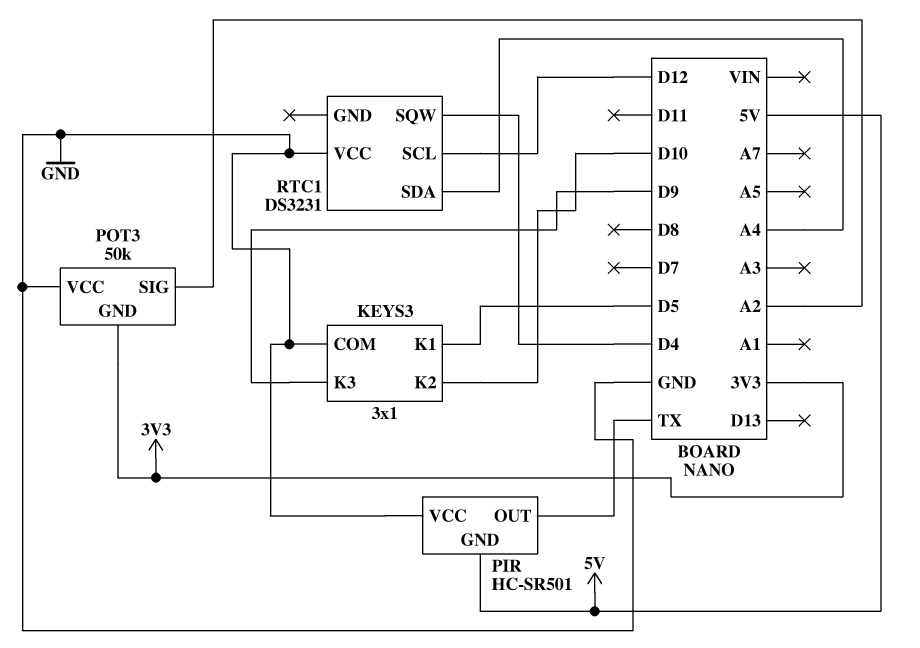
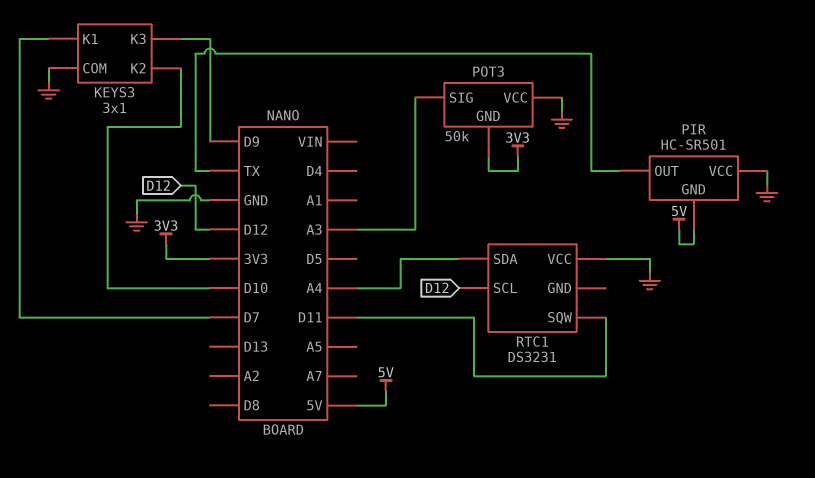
KEYS3 pin K1: D5 -> D7
POT3 pin SIG: A2 -> A3
RTC1 pin SQW: D4 -> D11

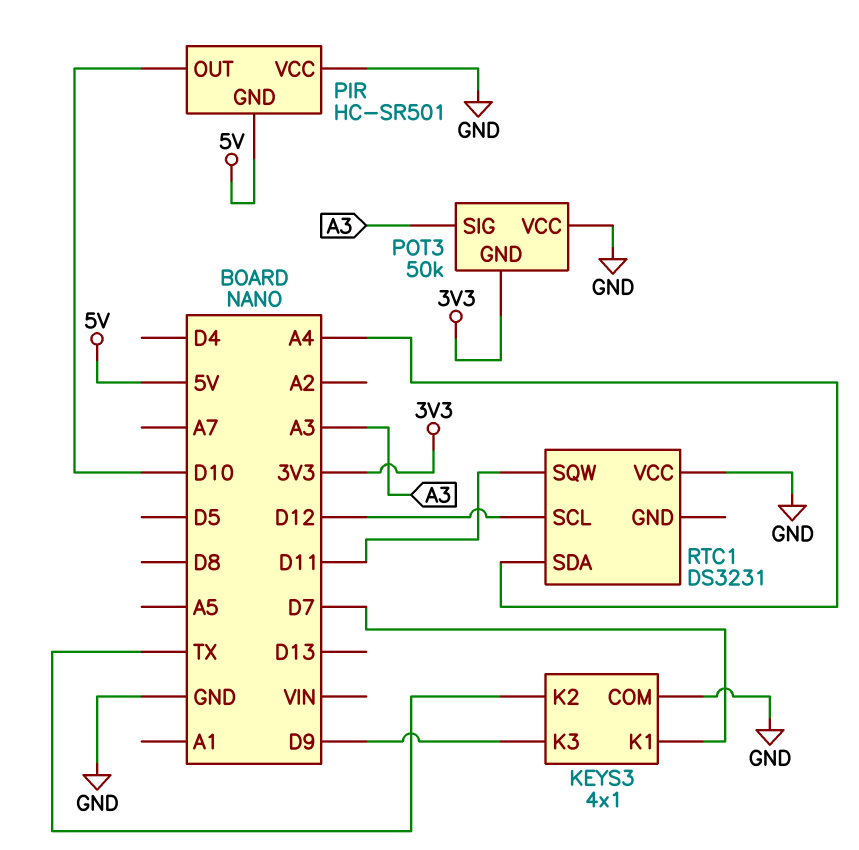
KEYS3: 3x1 -> 4x1
KEYS3 pin K2: D10 -> TX
PIR pin OUT: TX -> D10

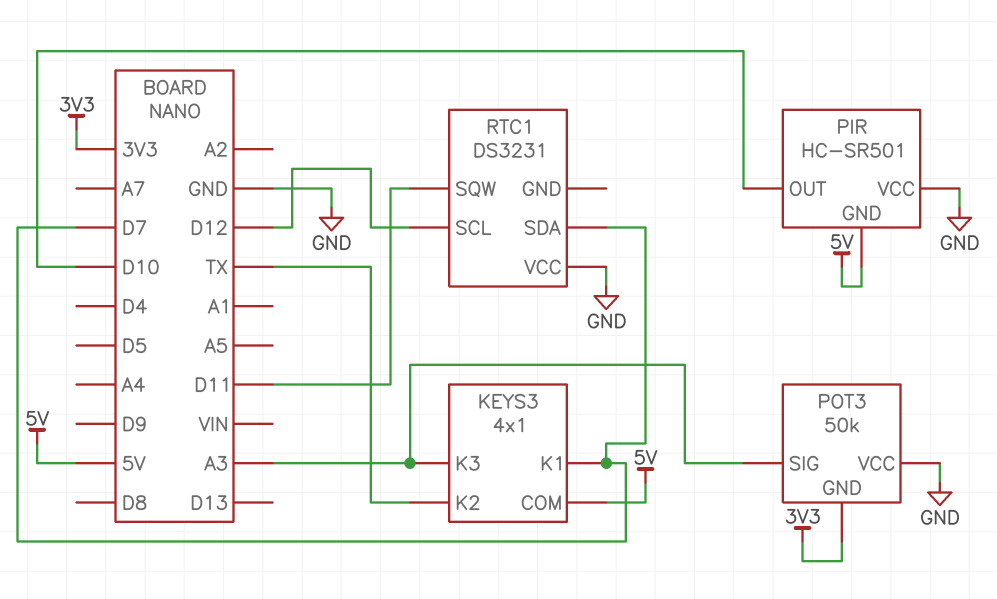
KEYS3 pin COM: GND -> 5V
KEYS3 pin K3: D9 -> A3
RTC1 pin SDA: A4 -> D7

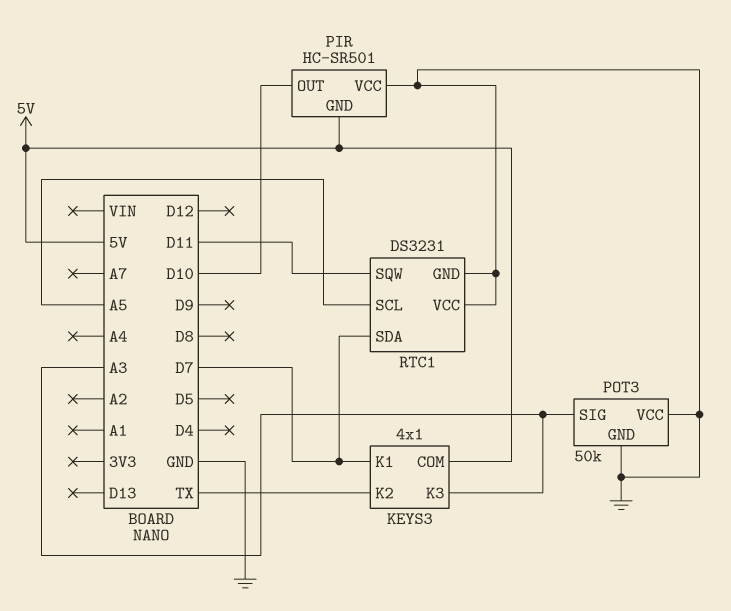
POT3 pin GND: 3V3 -> GND
RTC1 pin GND: none -> GND
RTC1 pin SCL: D12 -> A5

